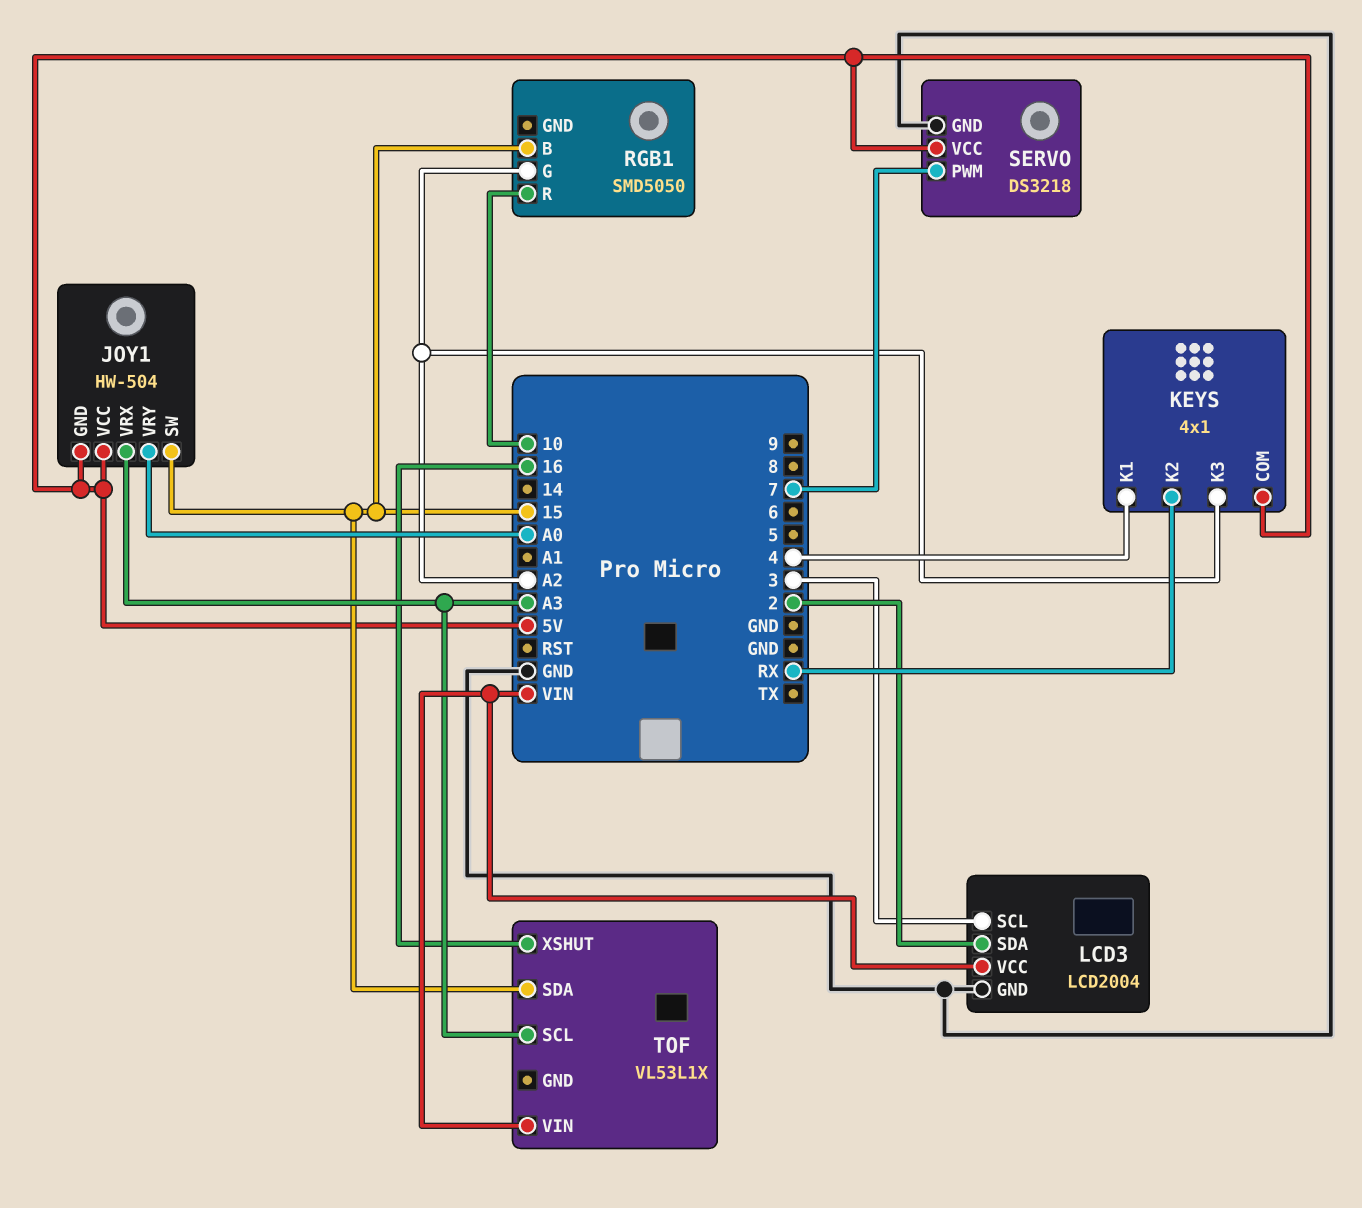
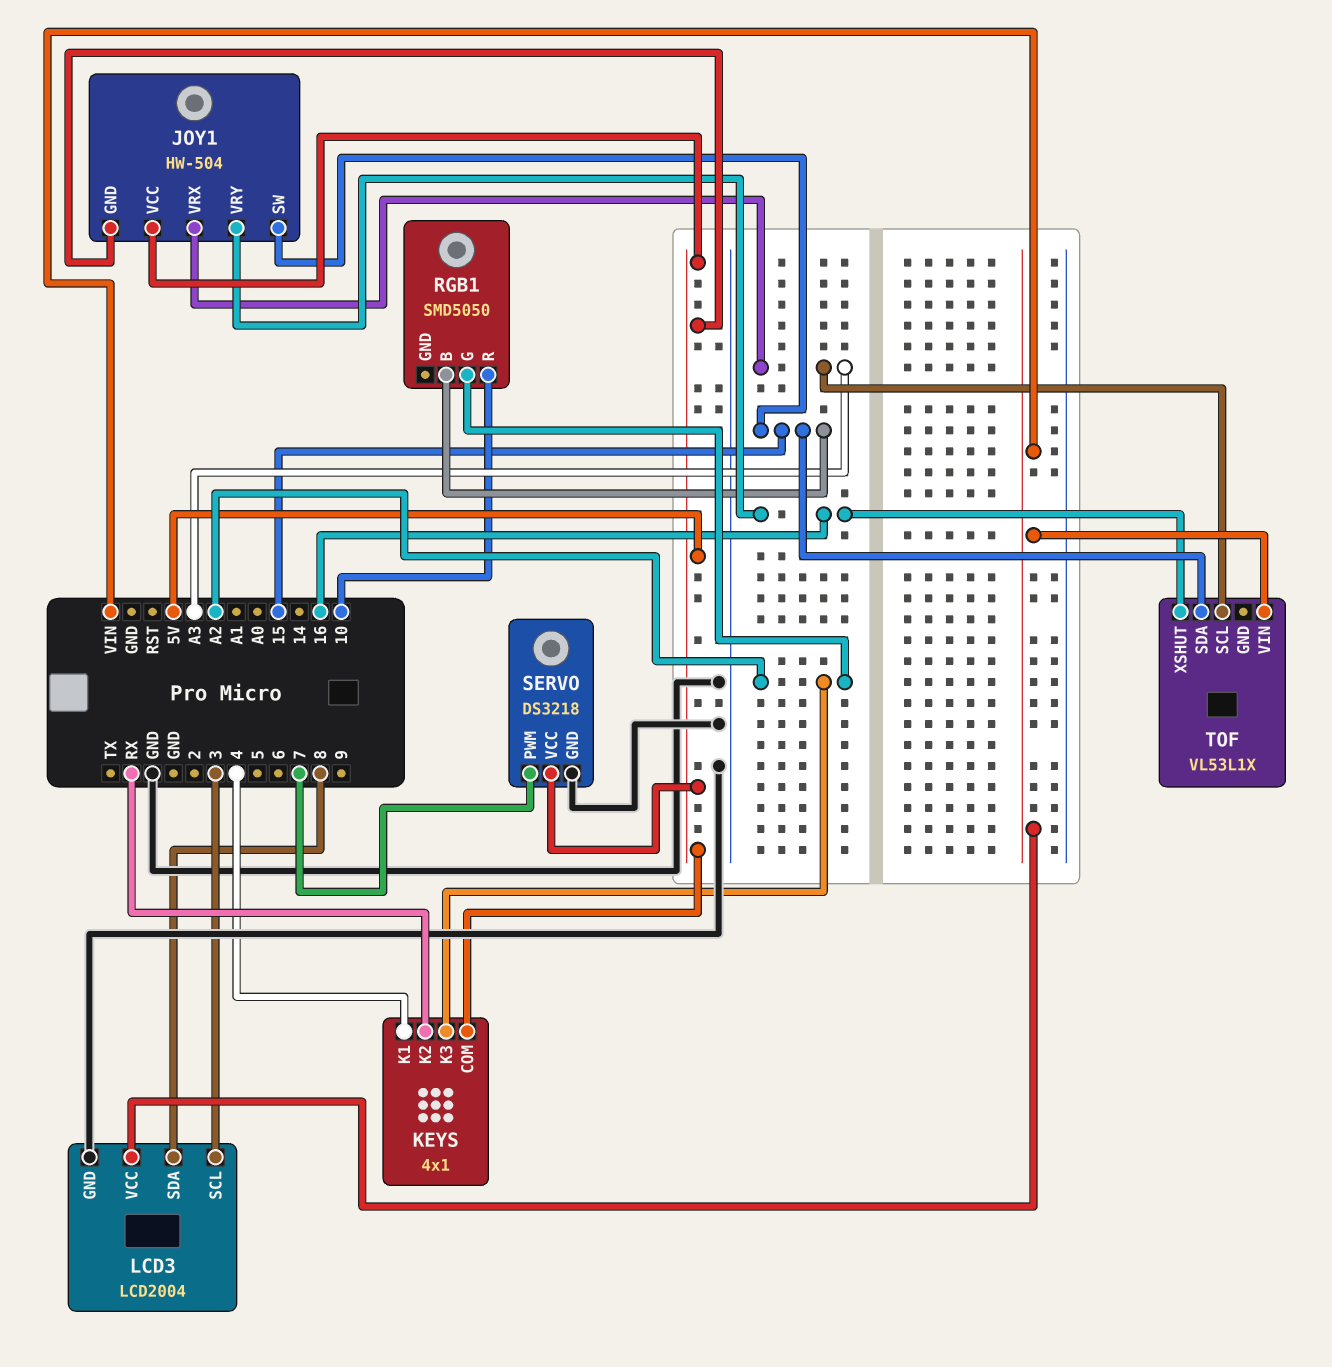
JOY1 pin VRY: A0 -> 16
LCD3 pin SDA: 2 -> 8

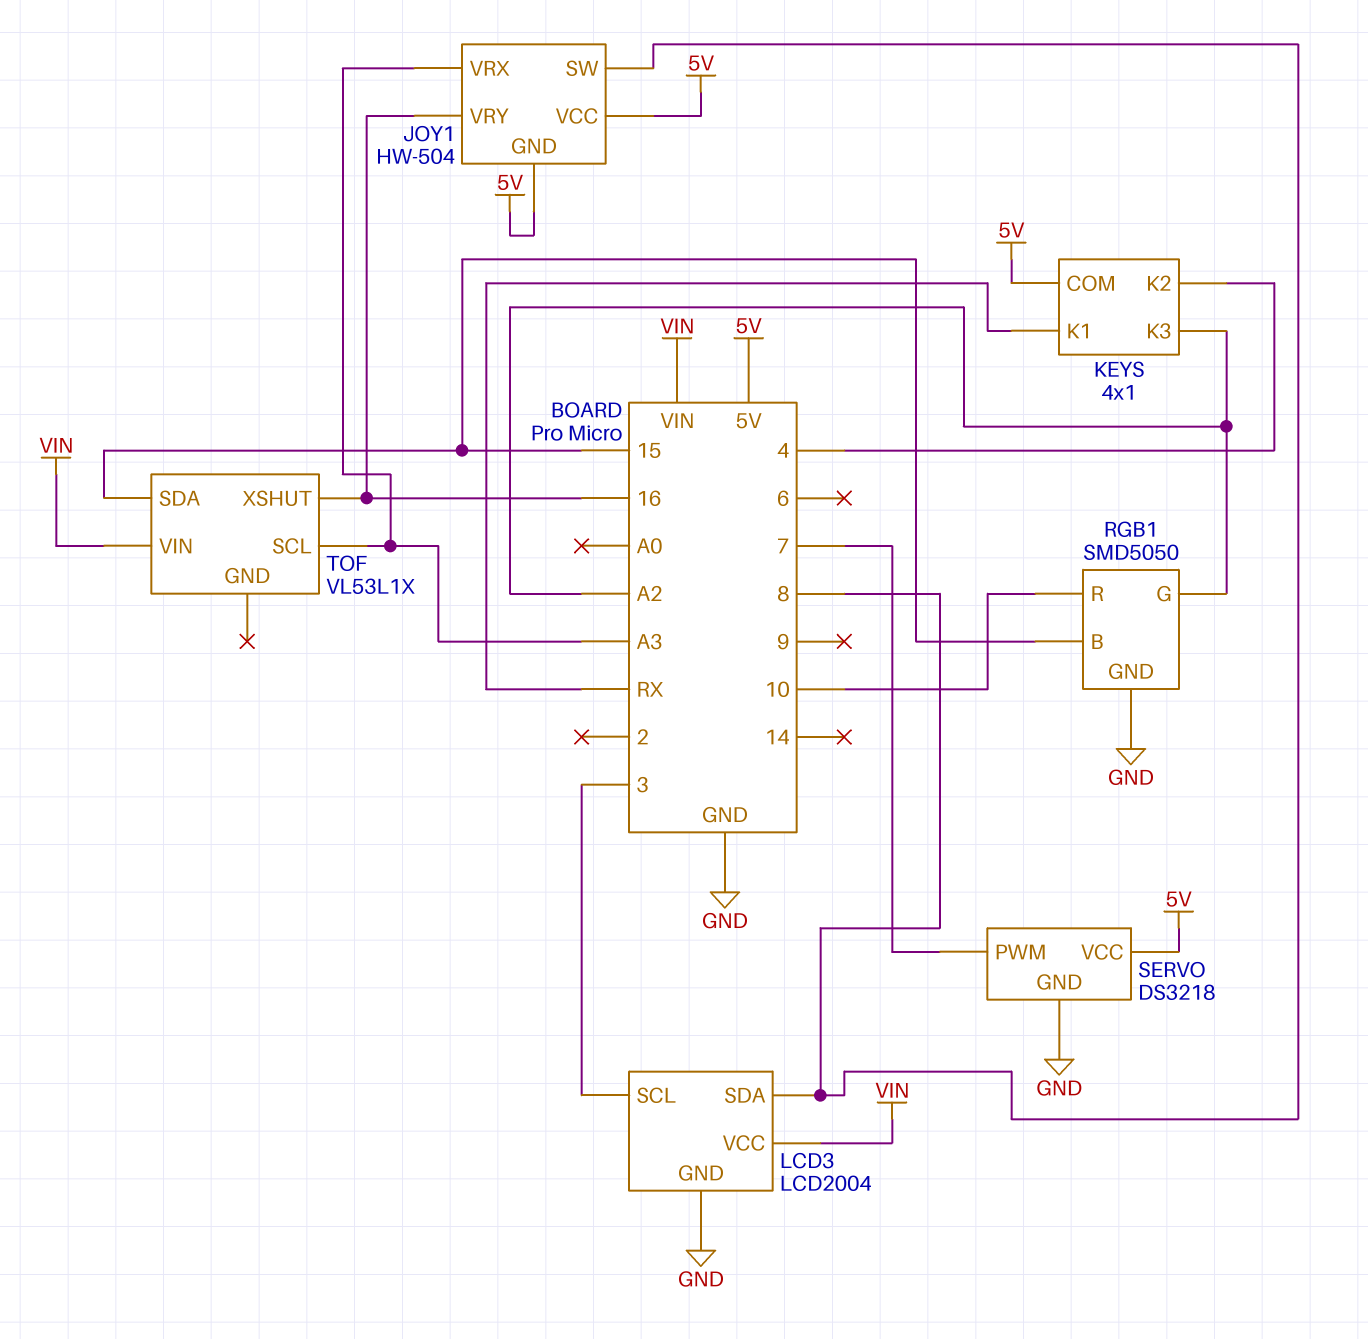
JOY1 pin SW: 15 -> 8
KEYS pin K1: 4 -> RX
KEYS pin K2: RX -> 4
RGB1 pin GND: none -> GND

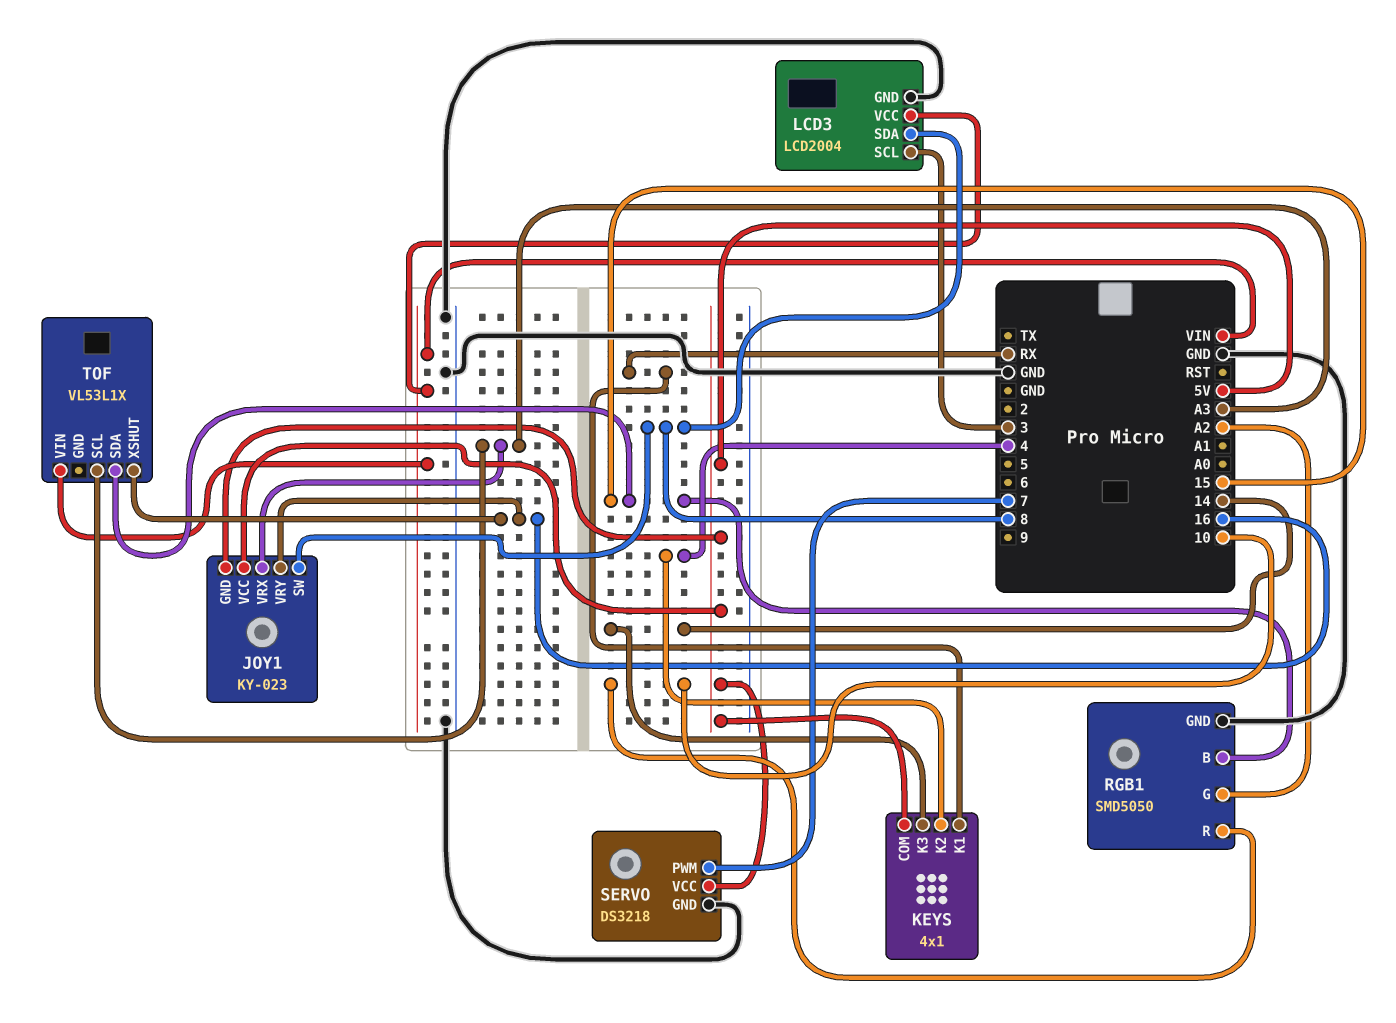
JOY1: HW-504 -> KY-023
KEYS pin K3: A2 -> 14

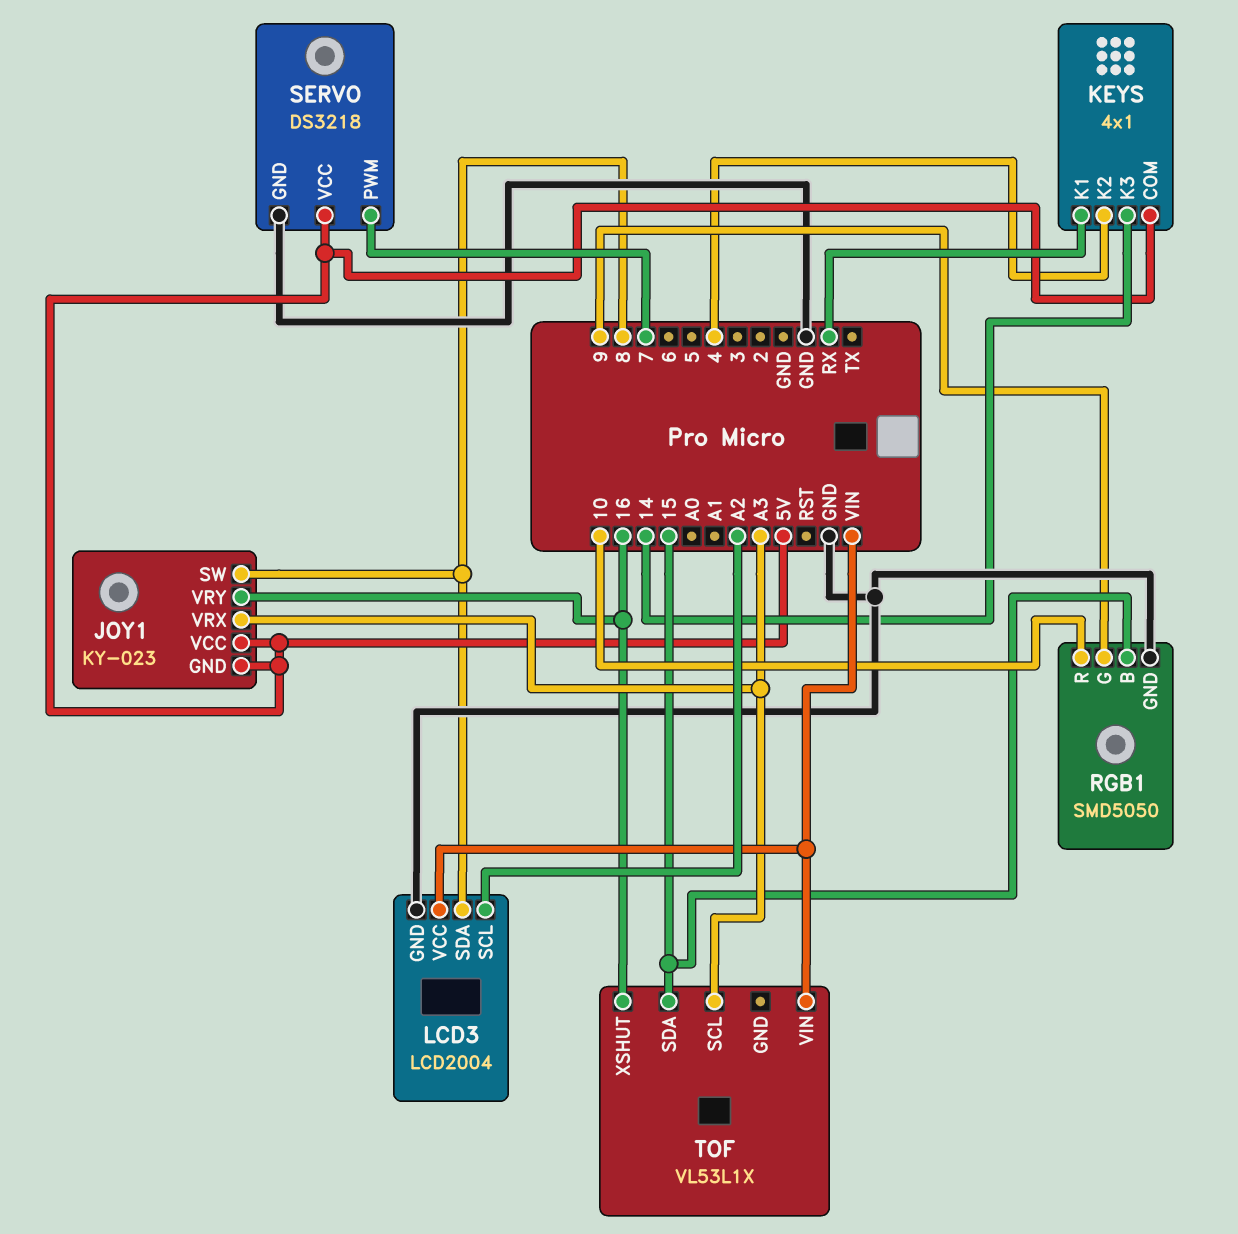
LCD3 pin SCL: 3 -> A2
RGB1 pin G: A2 -> 9

